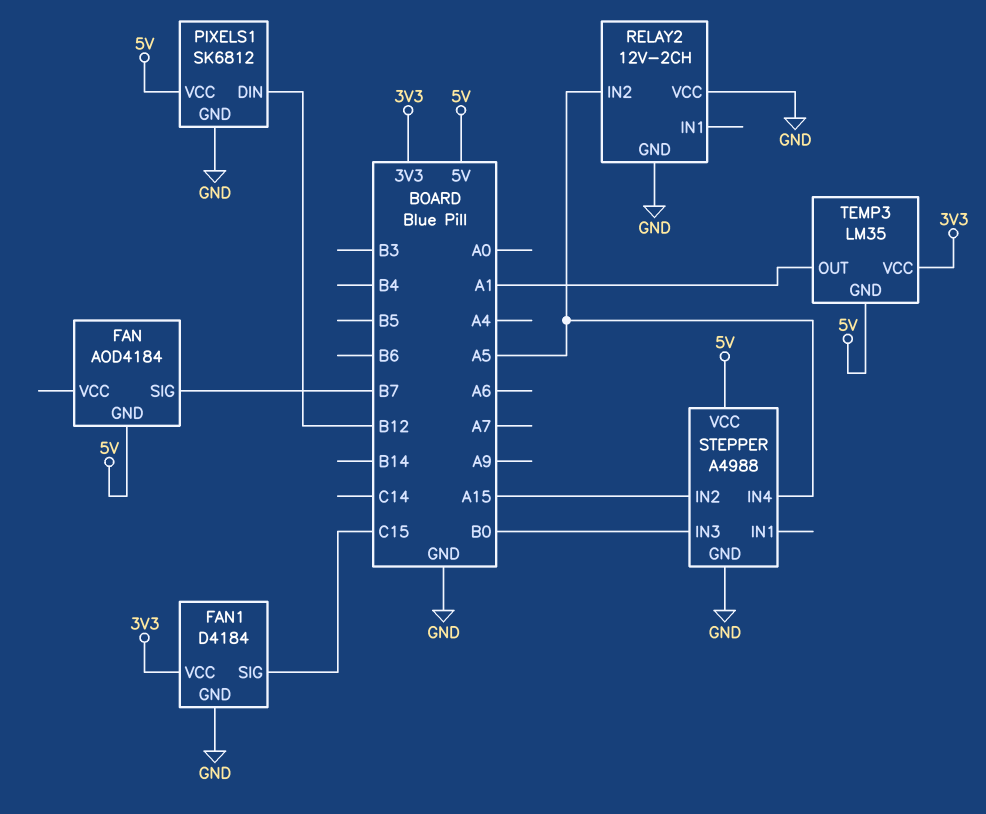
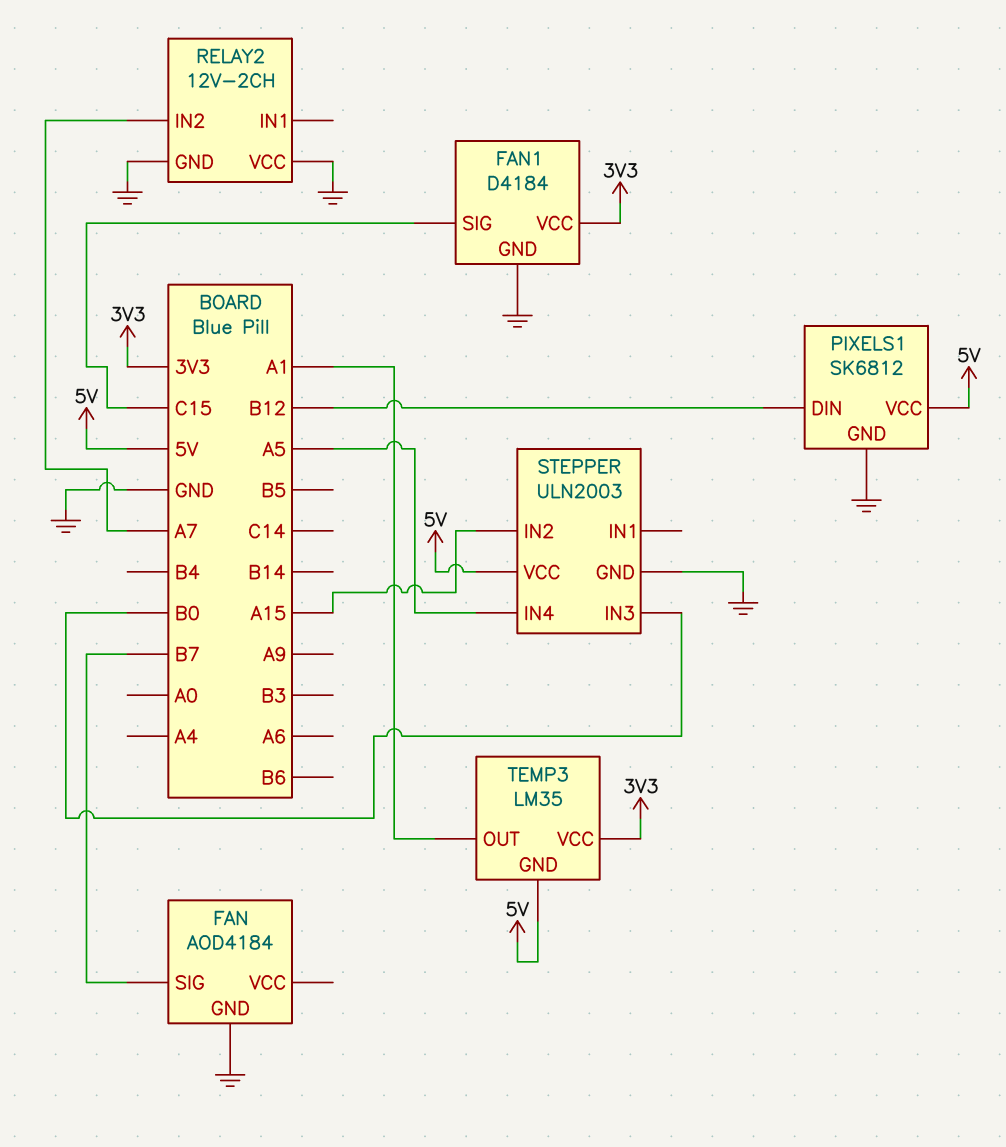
FAN pin GND: 5V -> GND
RELAY2 pin IN2: A5 -> A7
STEPPER: A4988 -> ULN2003

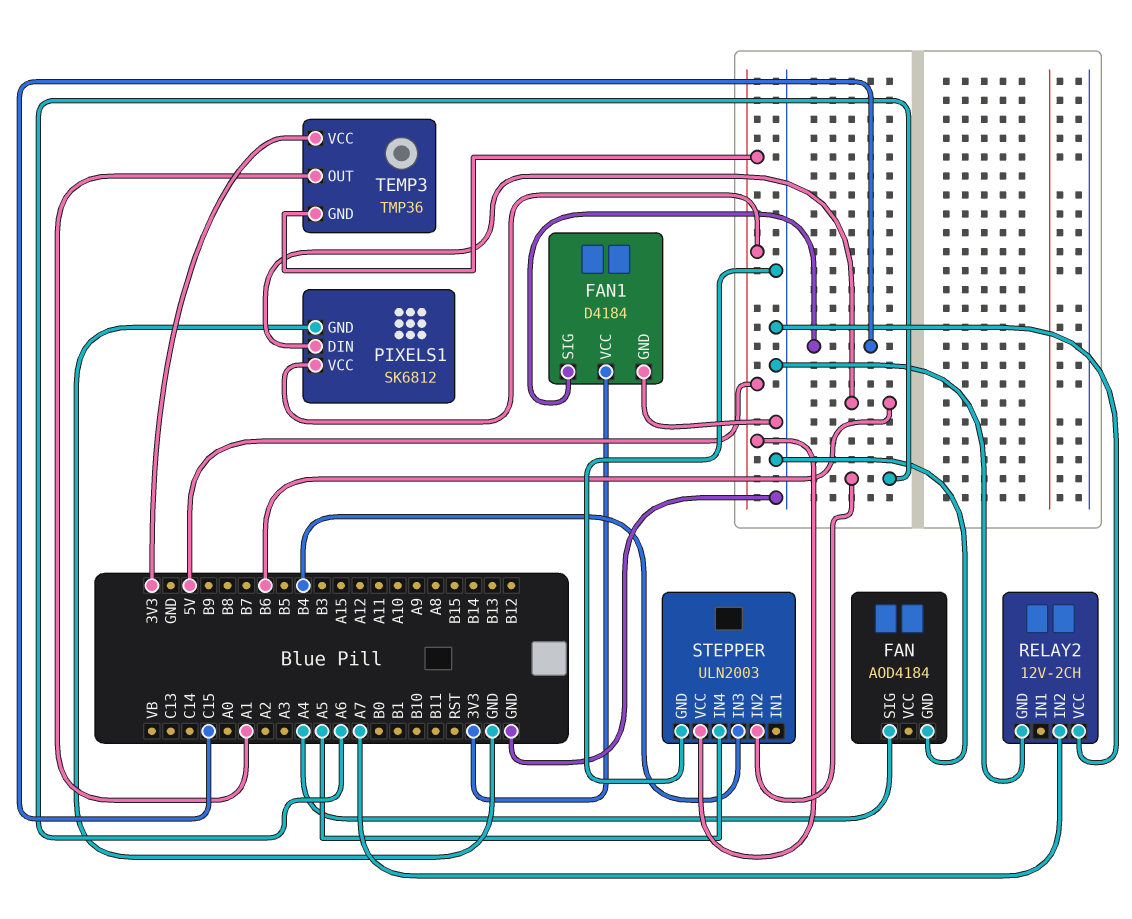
FAN pin SIG: B7 -> A4
PIXELS1 pin DIN: B12 -> B6
STEPPER pin IN2: A15 -> A6
STEPPER pin IN3: B0 -> B4
TEMP3: LM35 -> TMP36

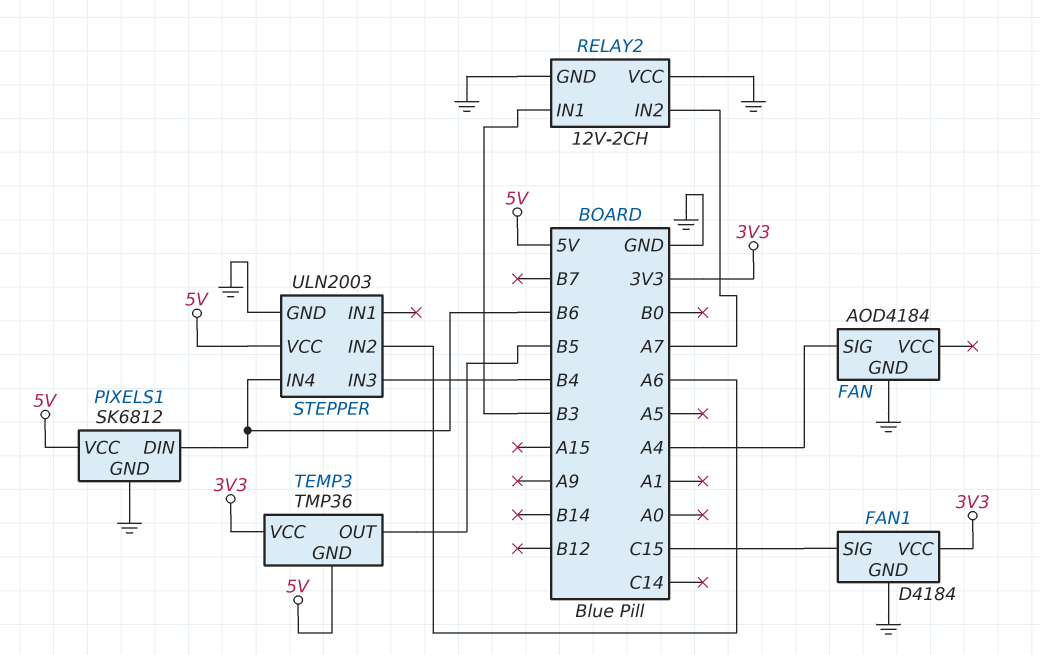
RELAY2 pin IN1: none -> B3
STEPPER pin IN4: A5 -> B6
TEMP3 pin OUT: A1 -> B5

